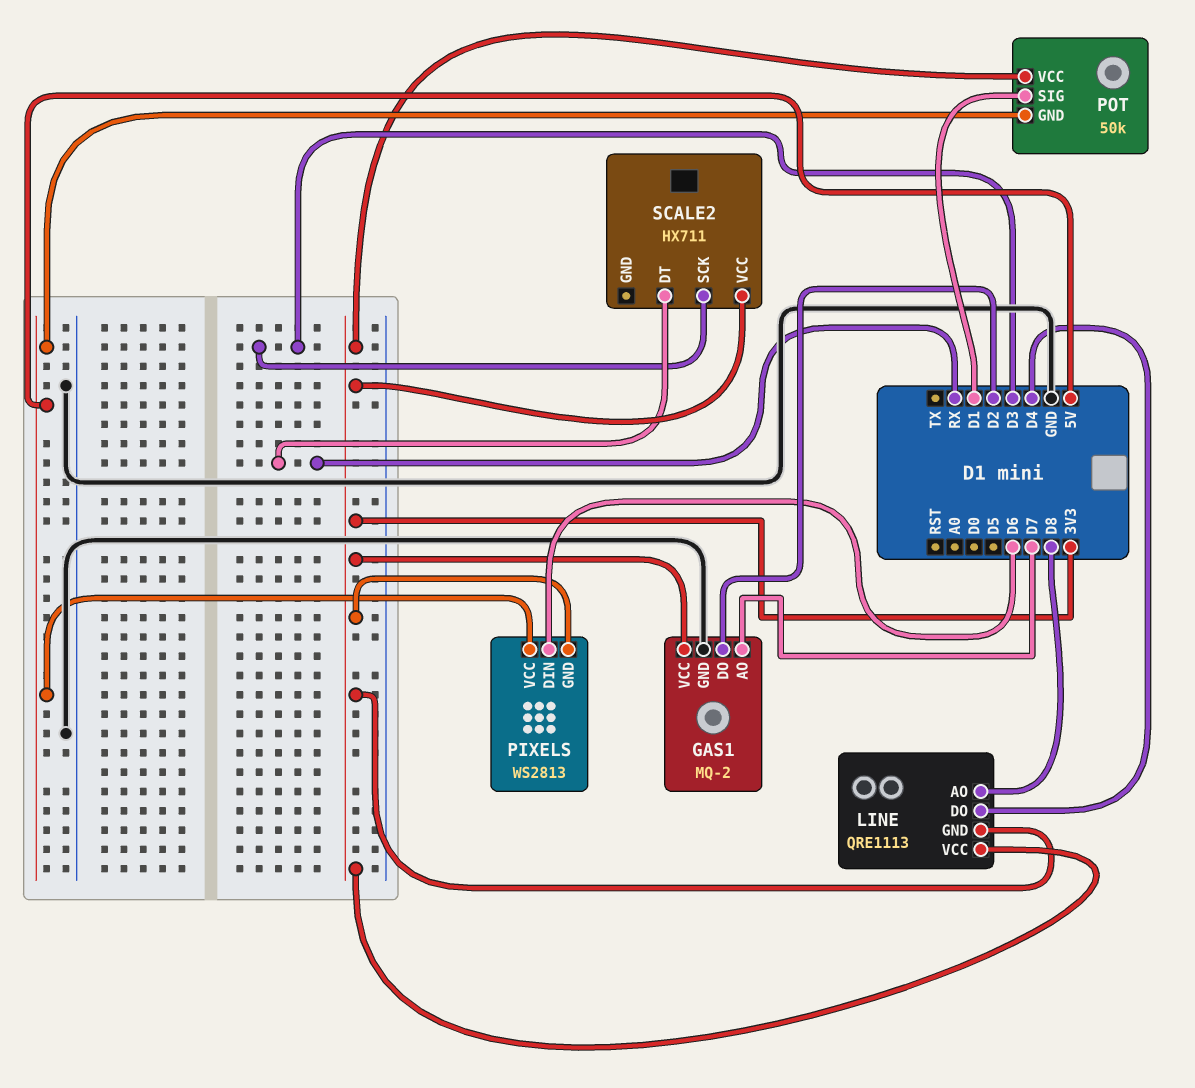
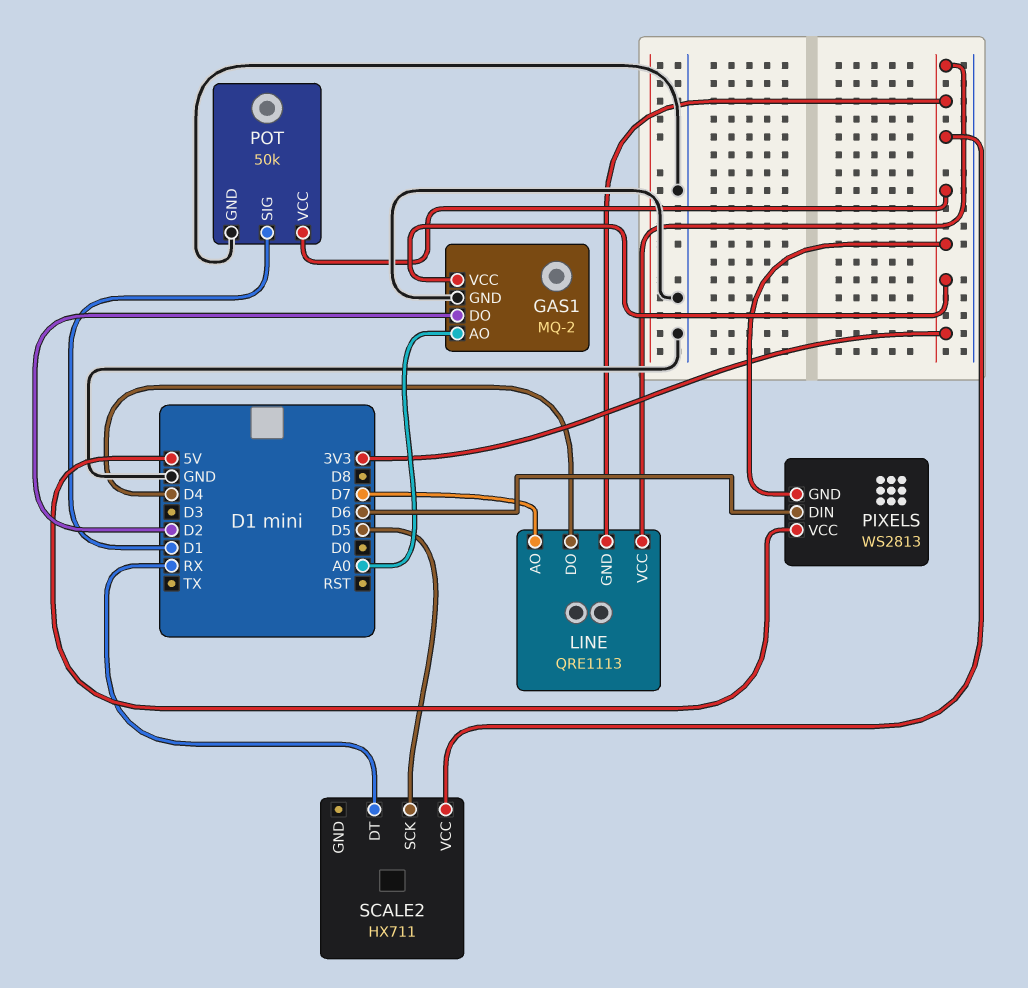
GAS1 pin AO: D7 -> A0
LINE pin AO: D8 -> D7
POT pin GND: 5V -> GND
SCALE2 pin SCK: D3 -> D5

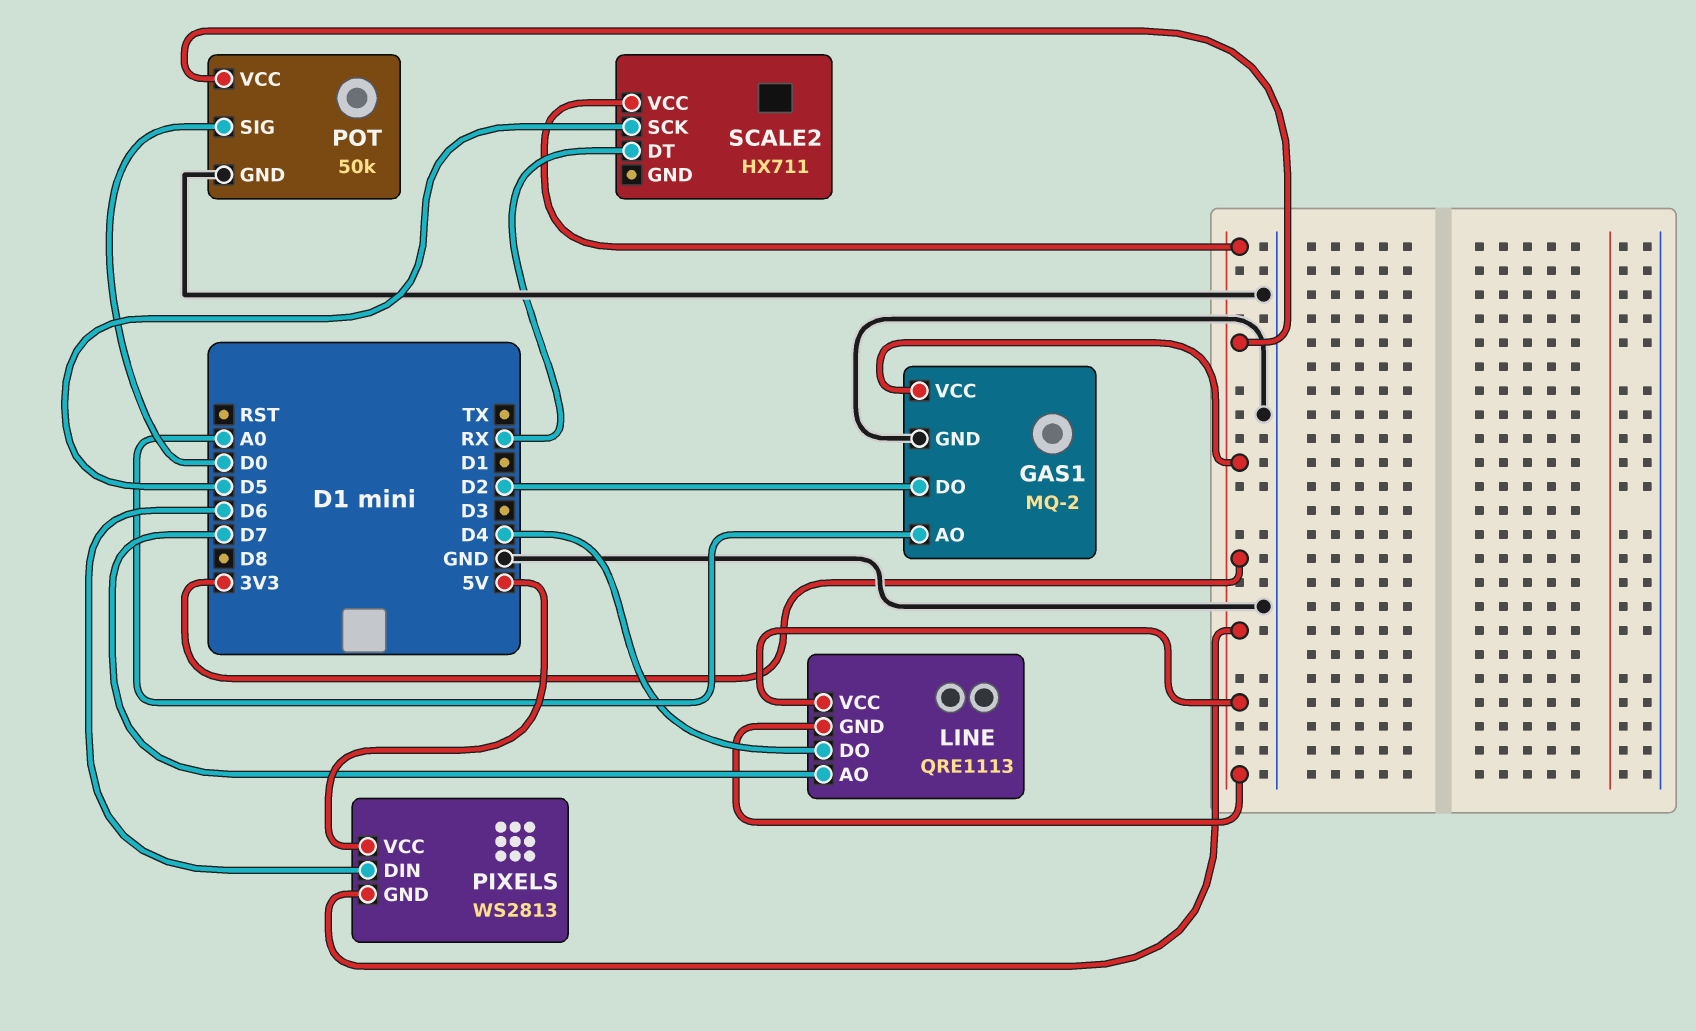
POT pin SIG: D1 -> D0

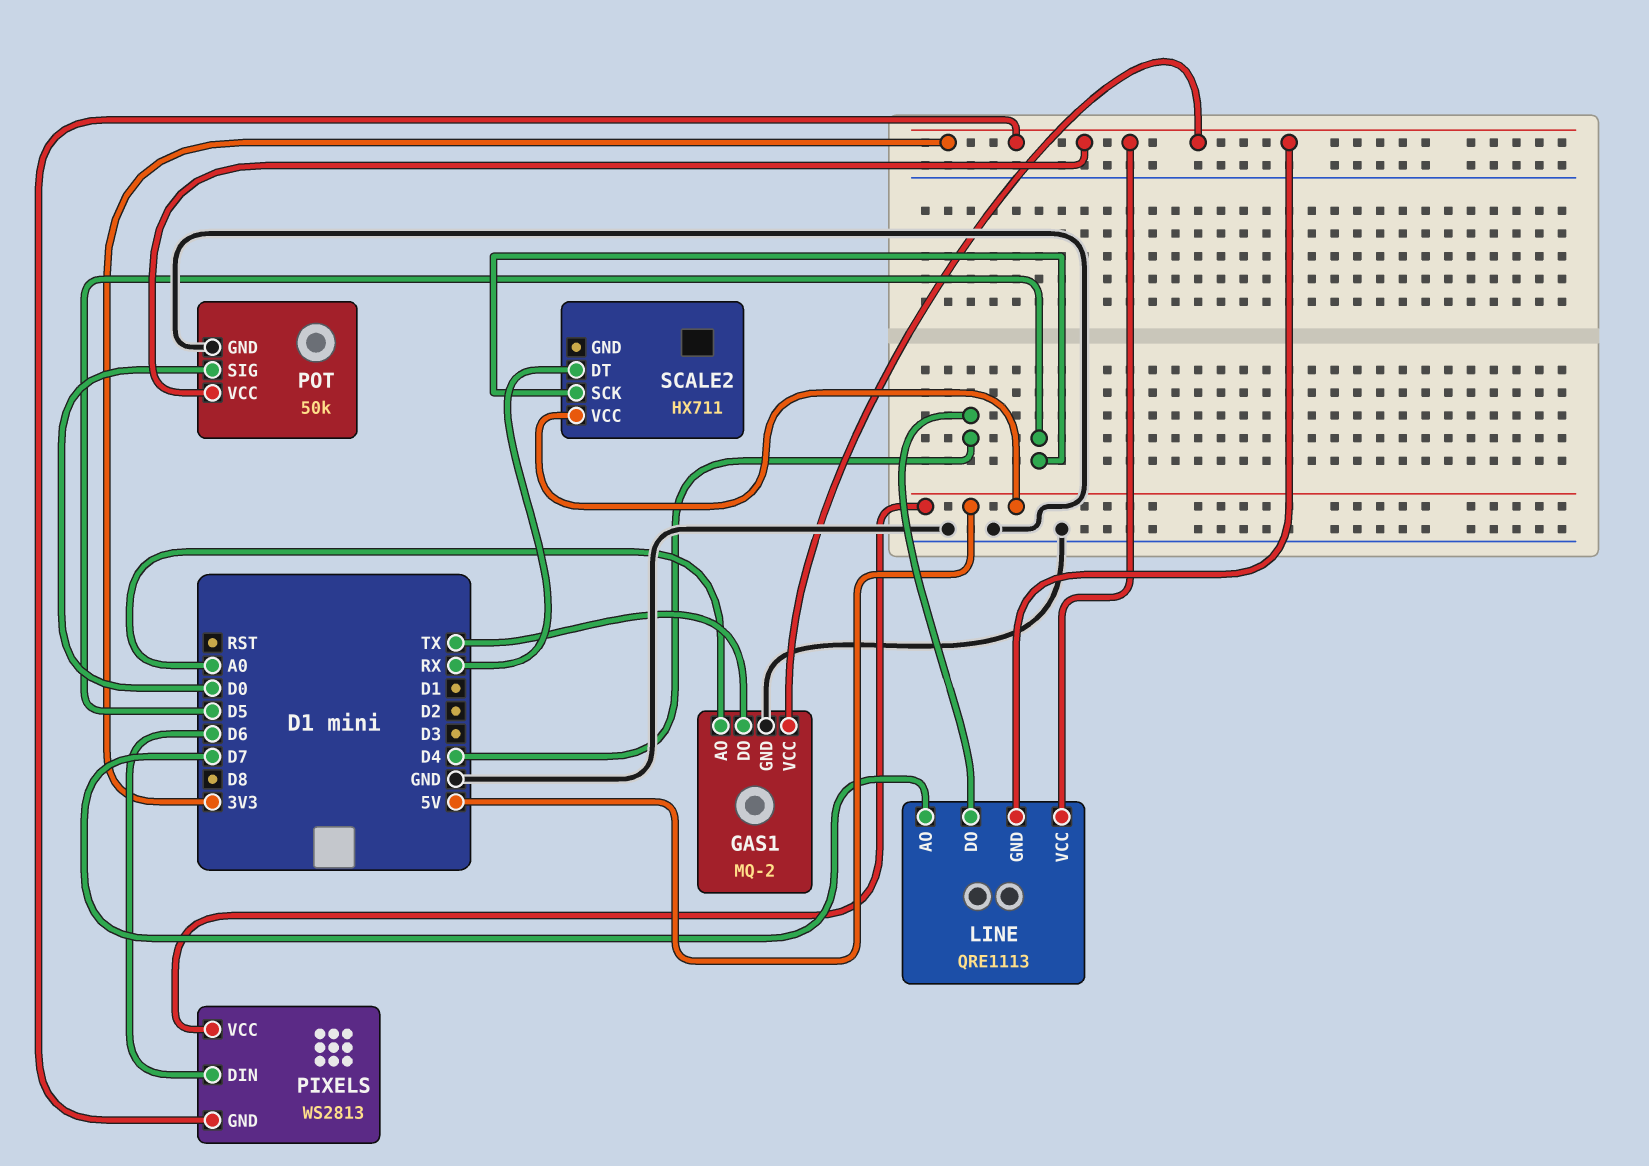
GAS1 pin DO: D2 -> TX
SCALE2 pin VCC: 3V3 -> 5V

